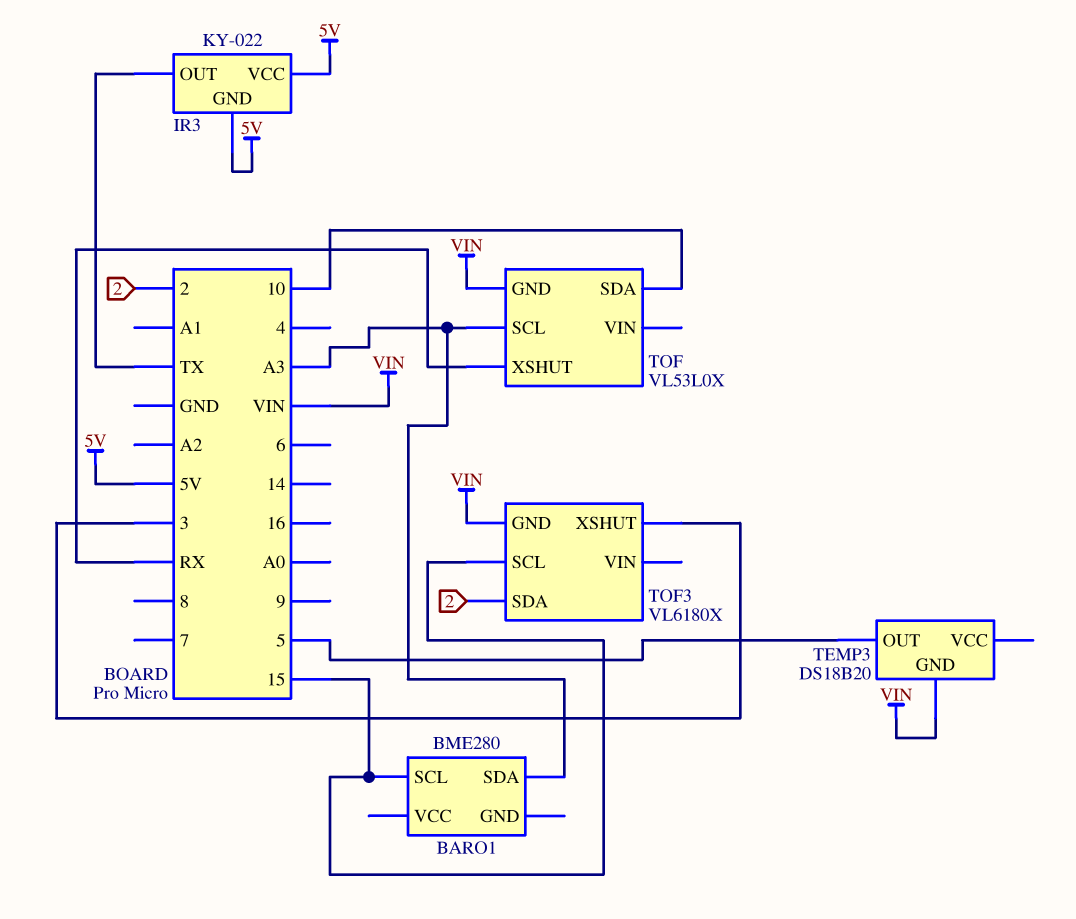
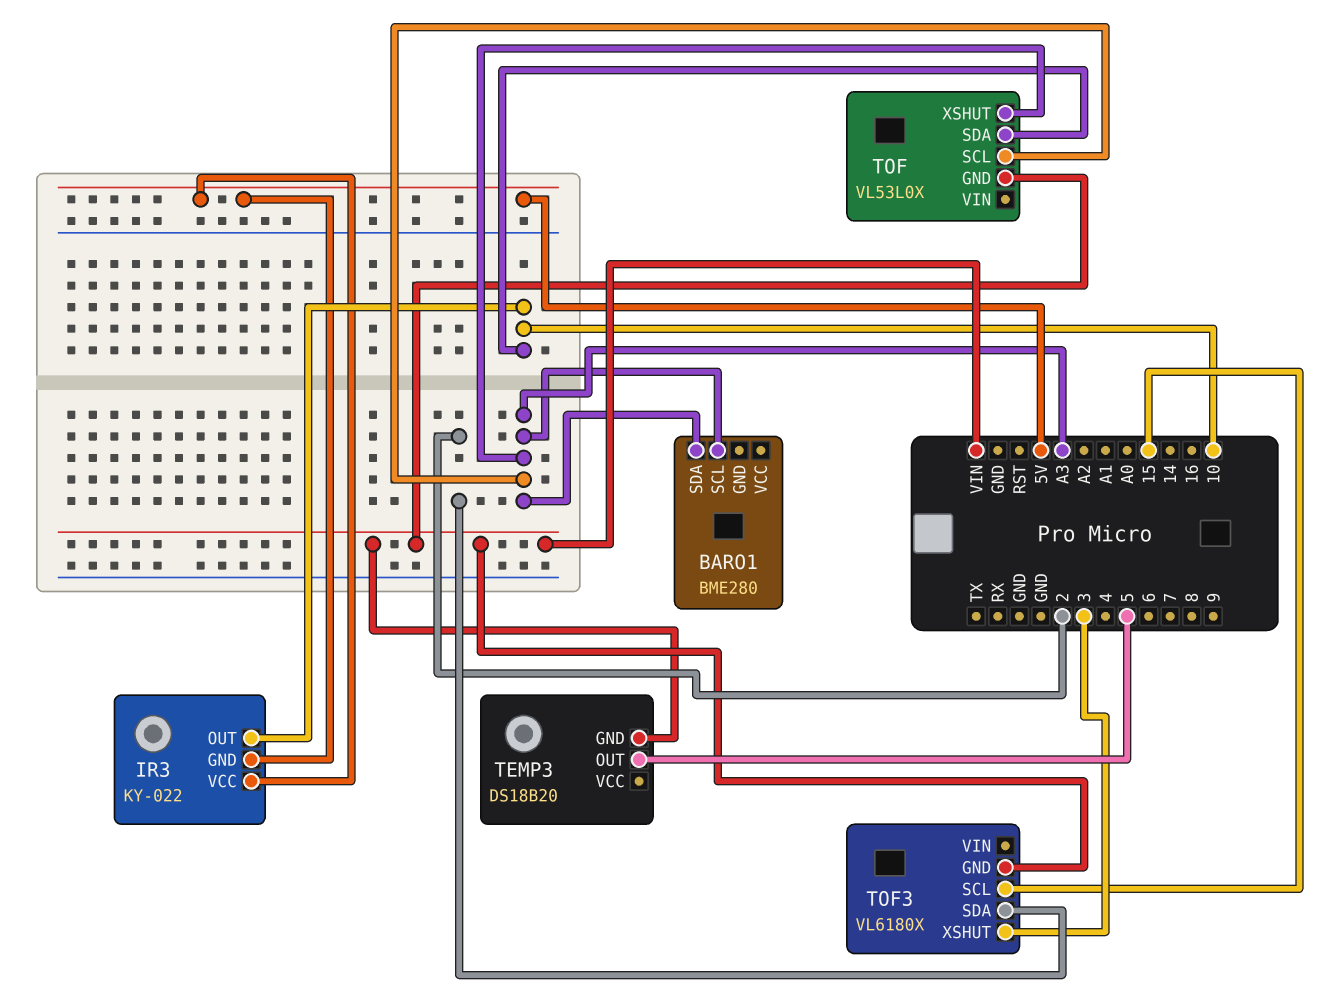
BARO1 pin SCL: 15 -> A3
IR3 pin OUT: TX -> 10
TOF pin XSHUT: RX -> A3

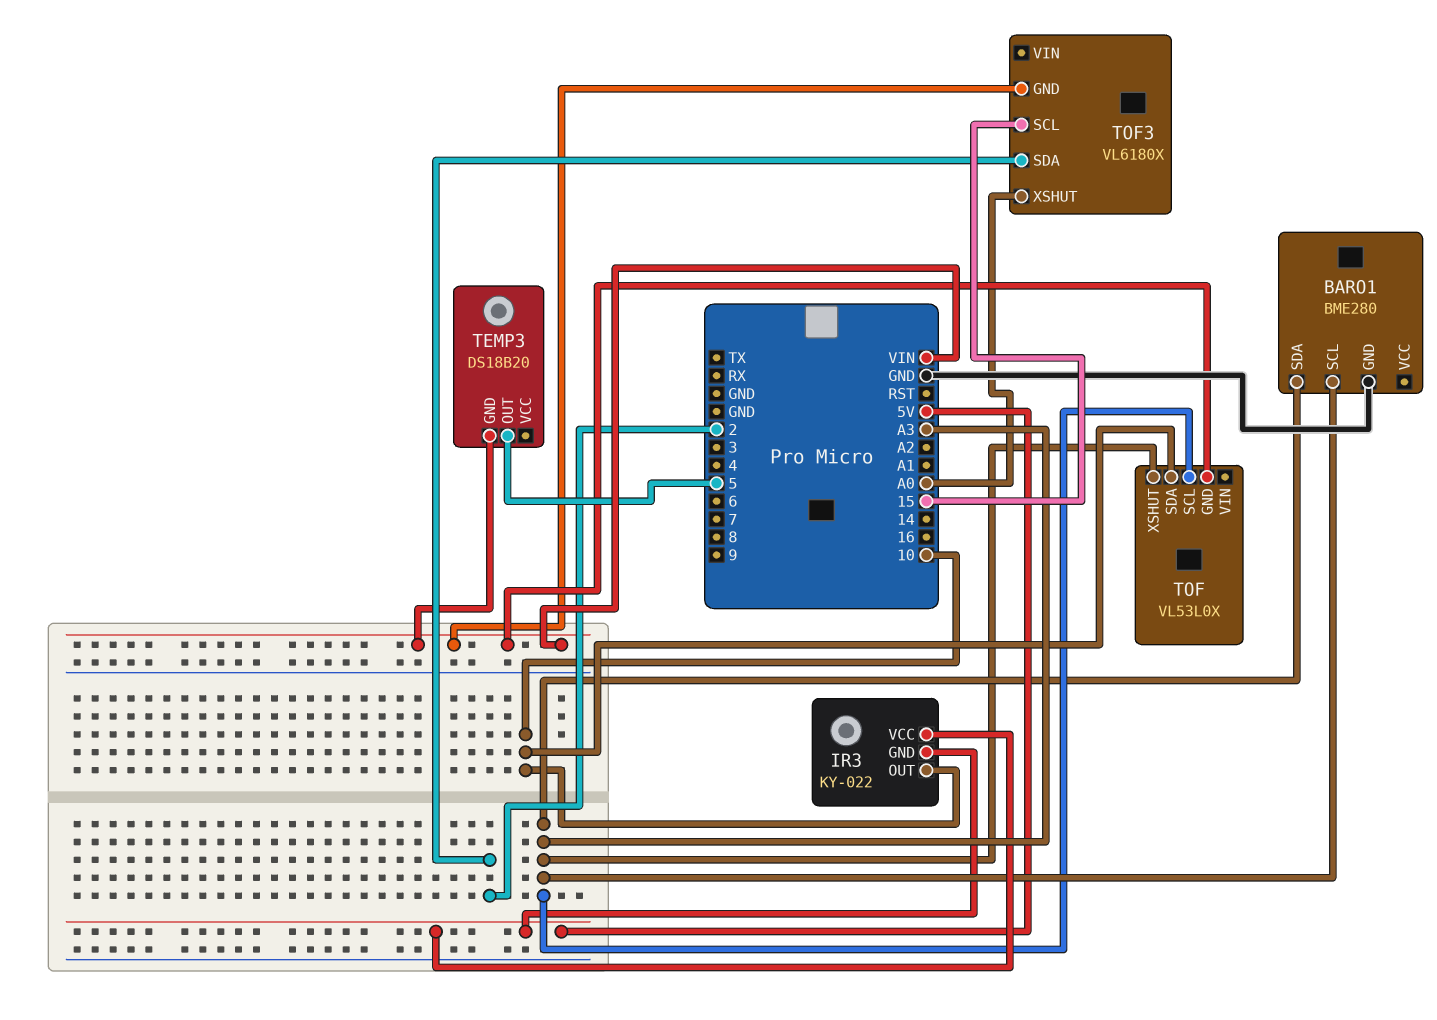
BARO1 pin GND: none -> GND
TOF3 pin XSHUT: 3 -> A0

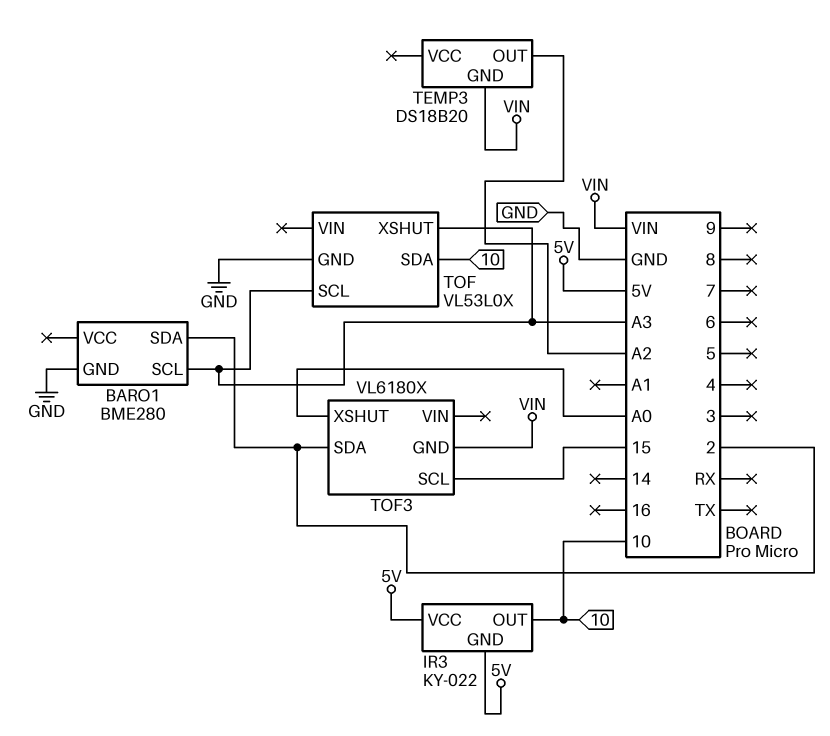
BARO1 pin SDA: A3 -> 2
TEMP3 pin OUT: 5 -> A2
TOF pin GND: VIN -> GND

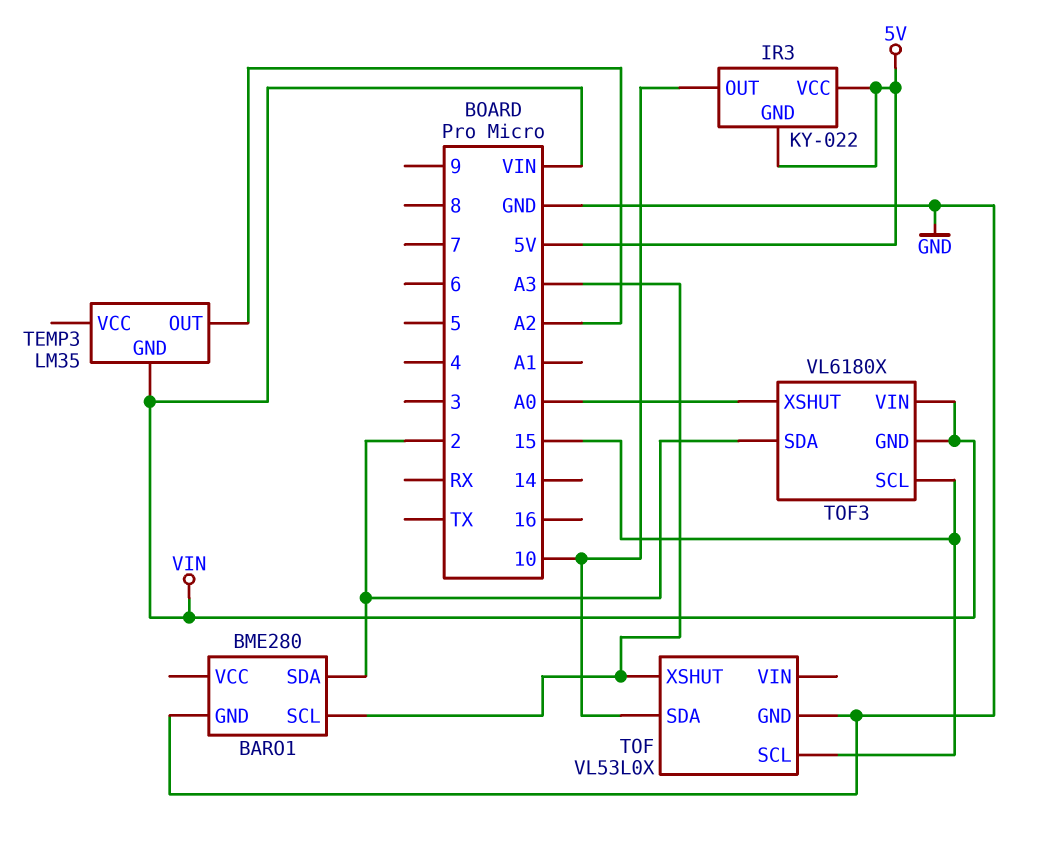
TEMP3: DS18B20 -> LM35
TOF pin SCL: A3 -> 15
TOF3 pin VIN: none -> VIN

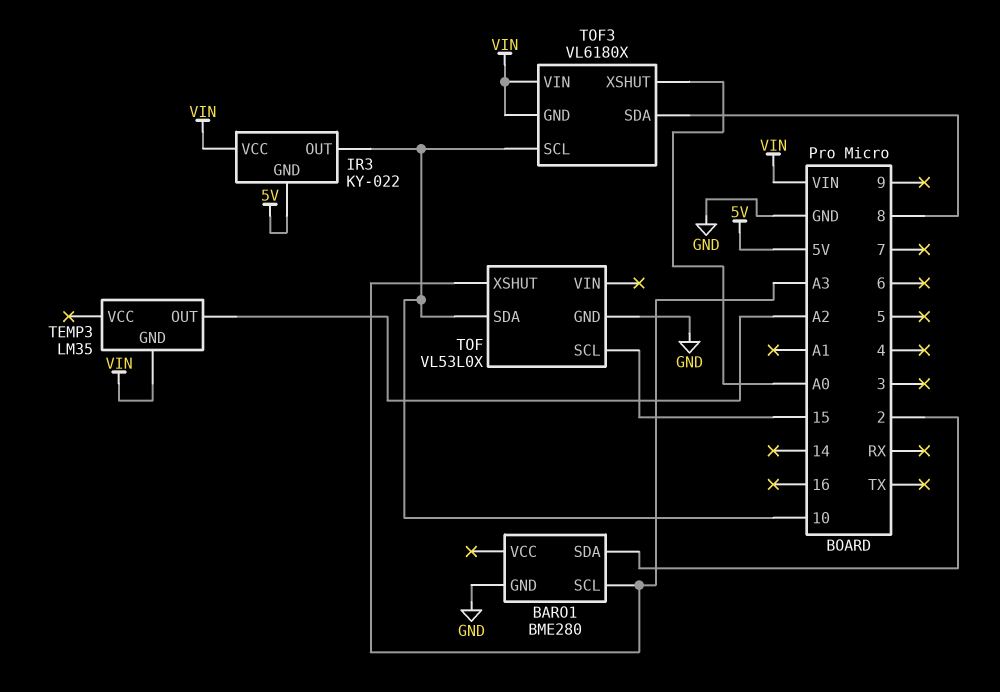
IR3 pin VCC: 5V -> VIN
TOF3 pin SCL: 15 -> 10
TOF3 pin SDA: 2 -> 8

